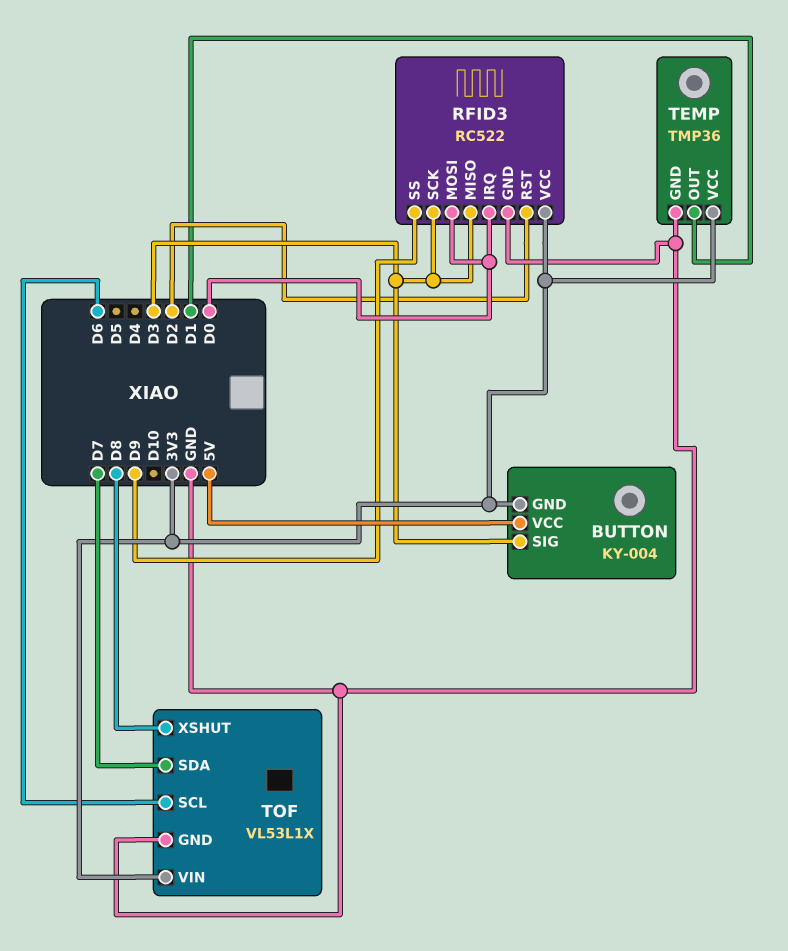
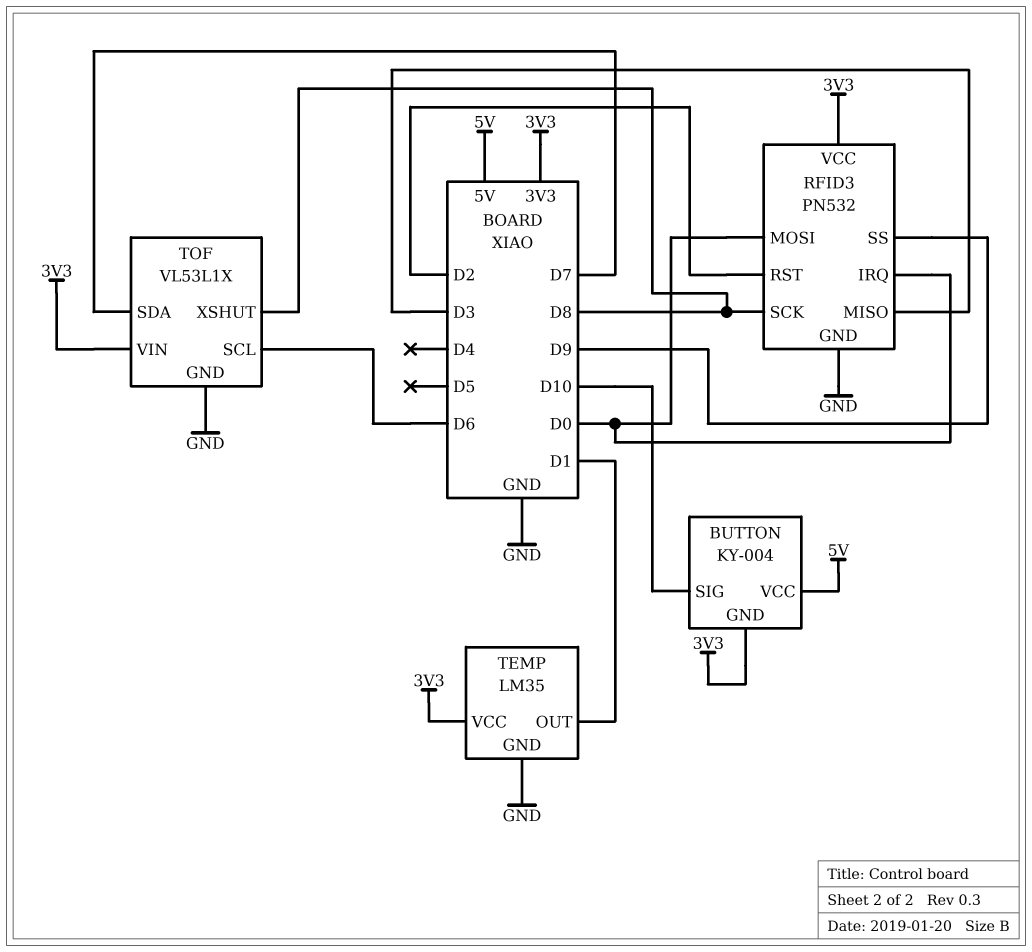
BUTTON pin SIG: D3 -> D10
RFID3: RC522 -> PN532
RFID3 pin SCK: D3 -> D8
TEMP: TMP36 -> LM35

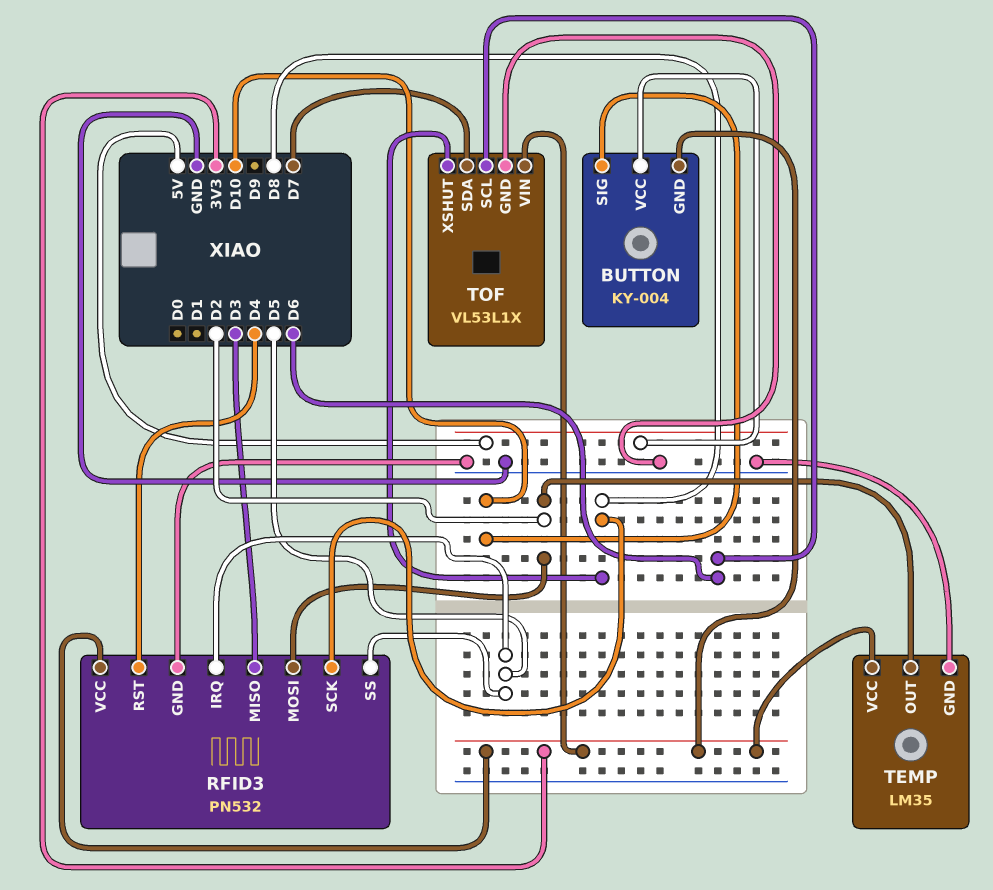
RFID3 pin IRQ: D0 -> D5
RFID3 pin MOSI: D0 -> D2
RFID3 pin RST: D2 -> D4
RFID3 pin SS: D9 -> D5
TEMP pin OUT: D1 -> D2

